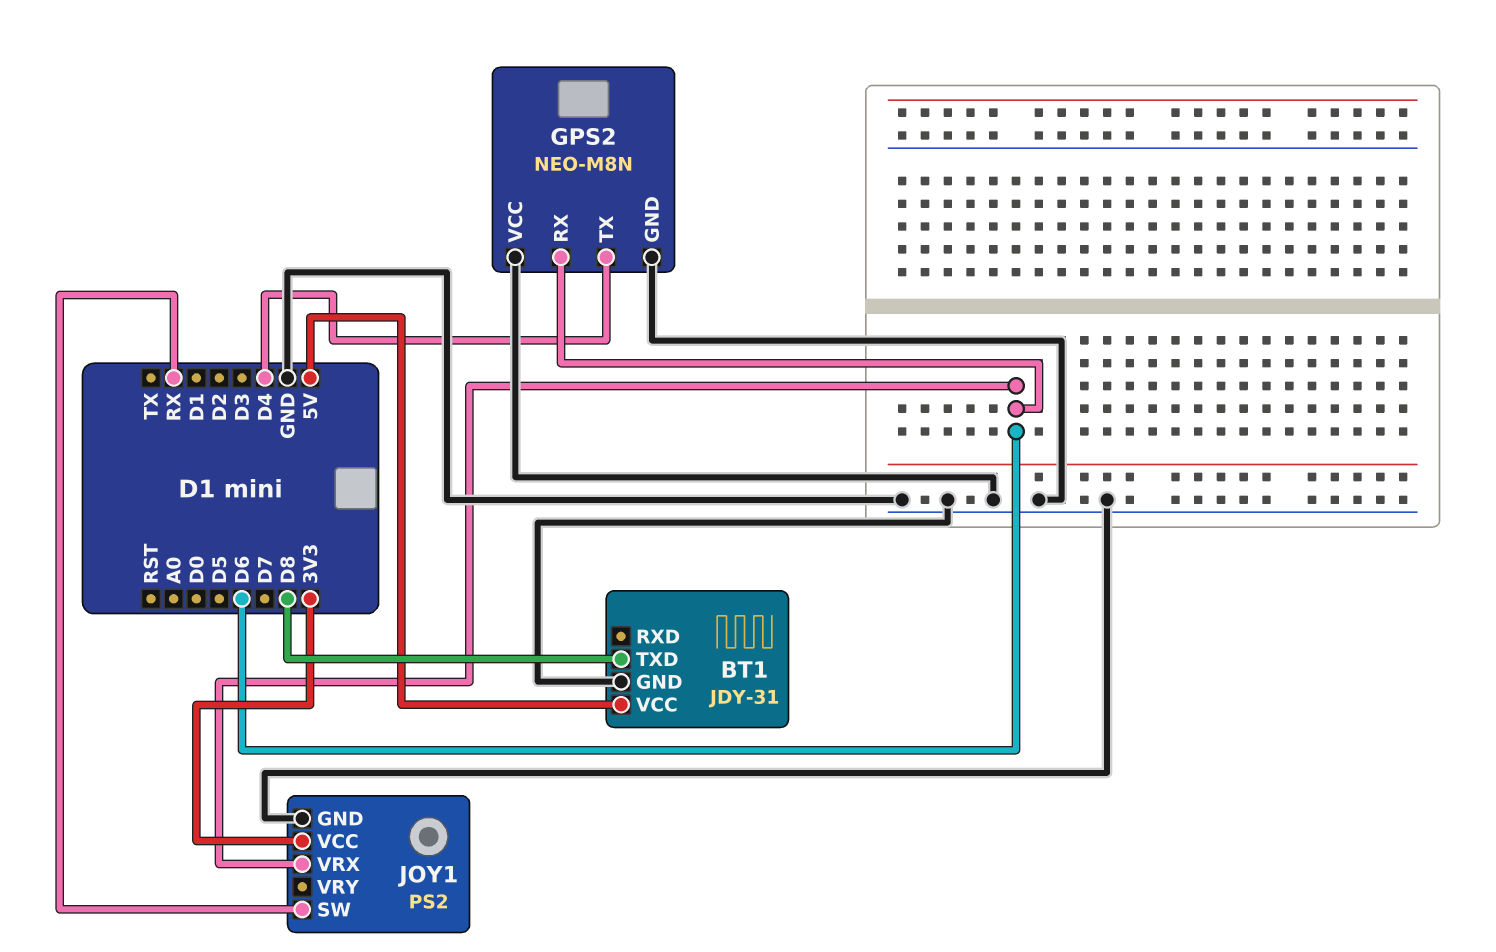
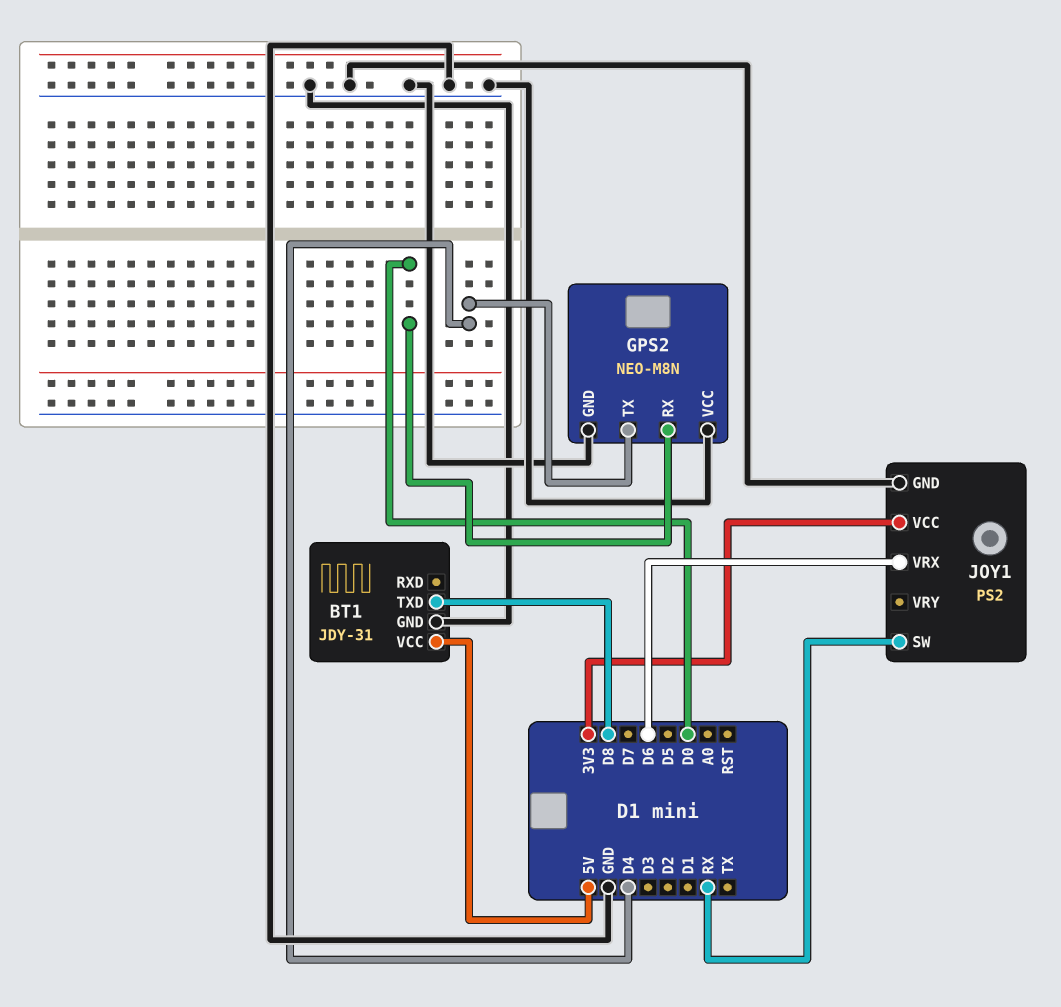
GPS2 pin RX: D6 -> D0

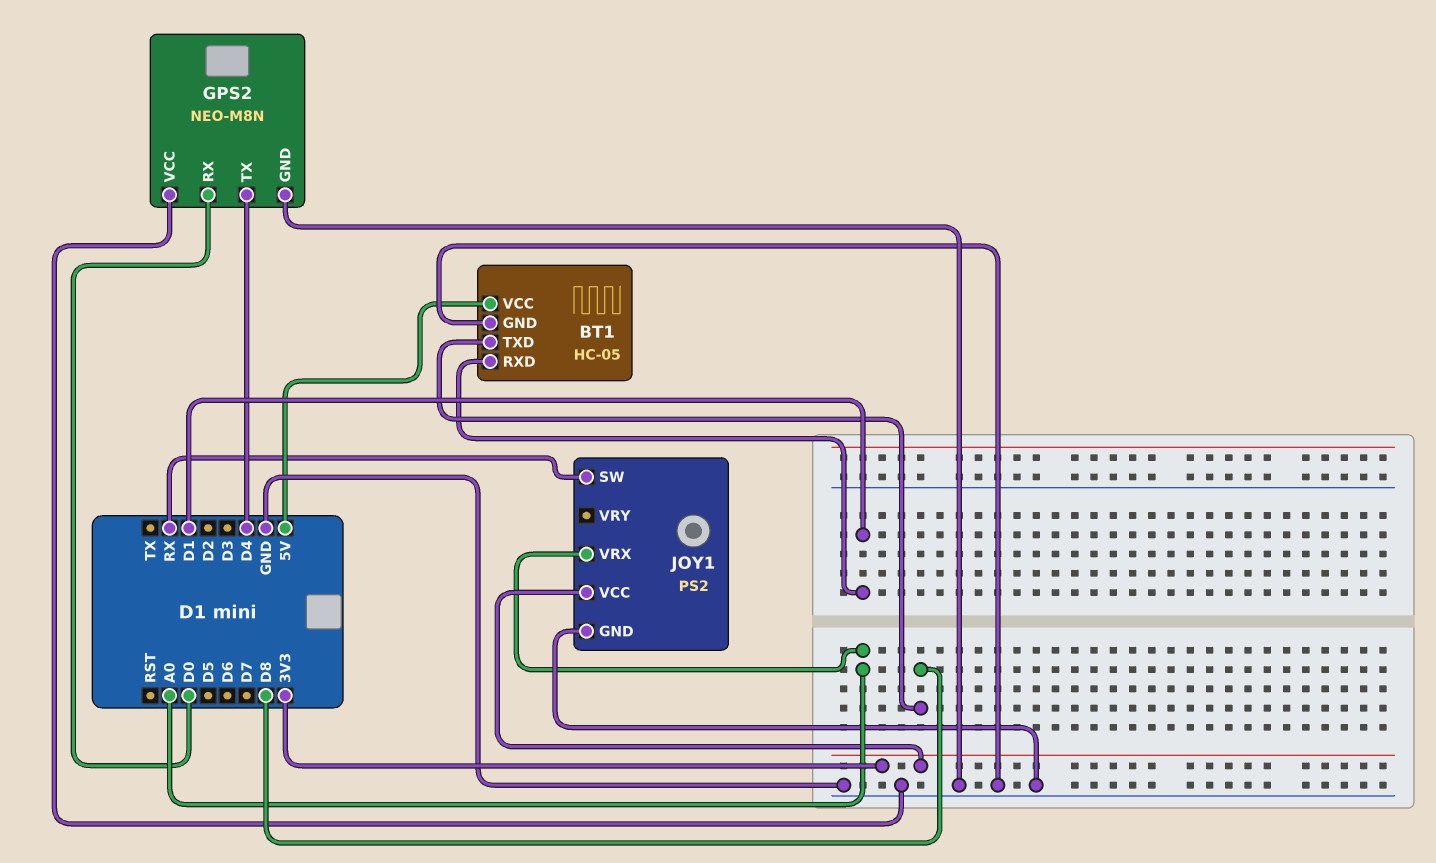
BT1: JDY-31 -> HC-05
BT1 pin RXD: none -> D1
JOY1 pin VRX: D6 -> A0

